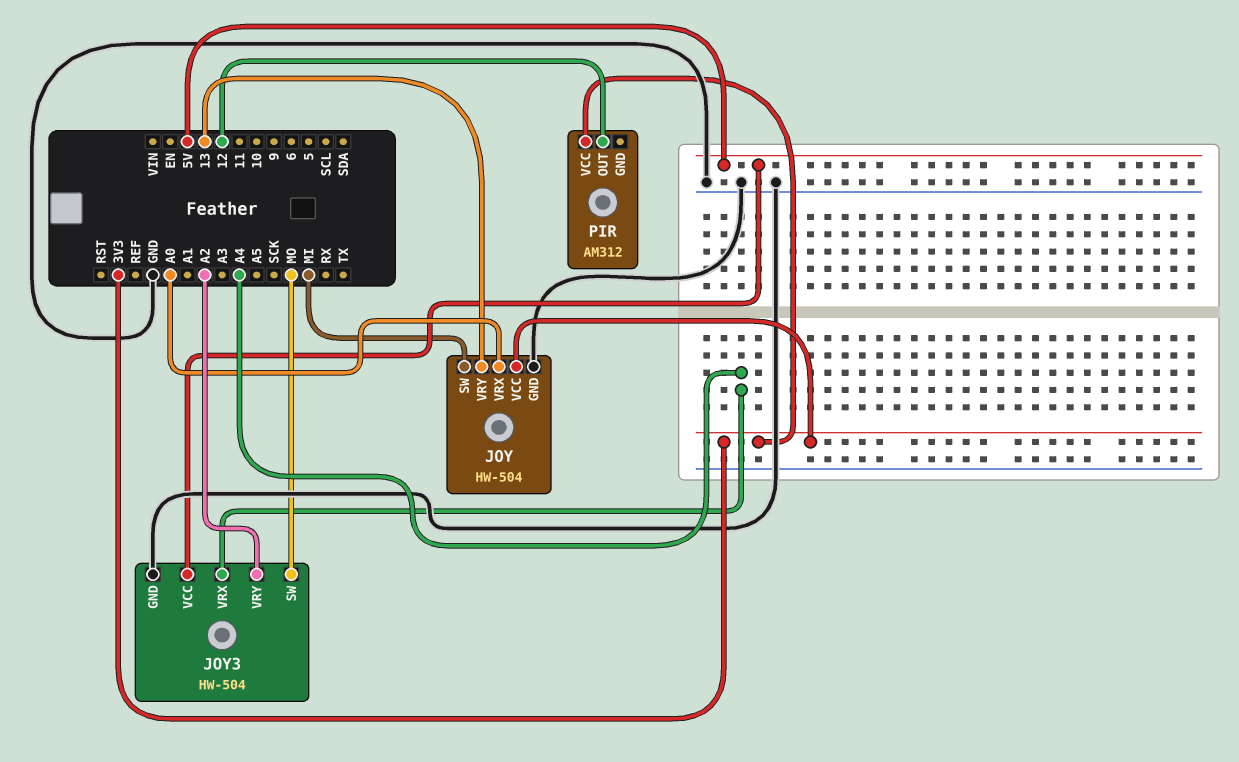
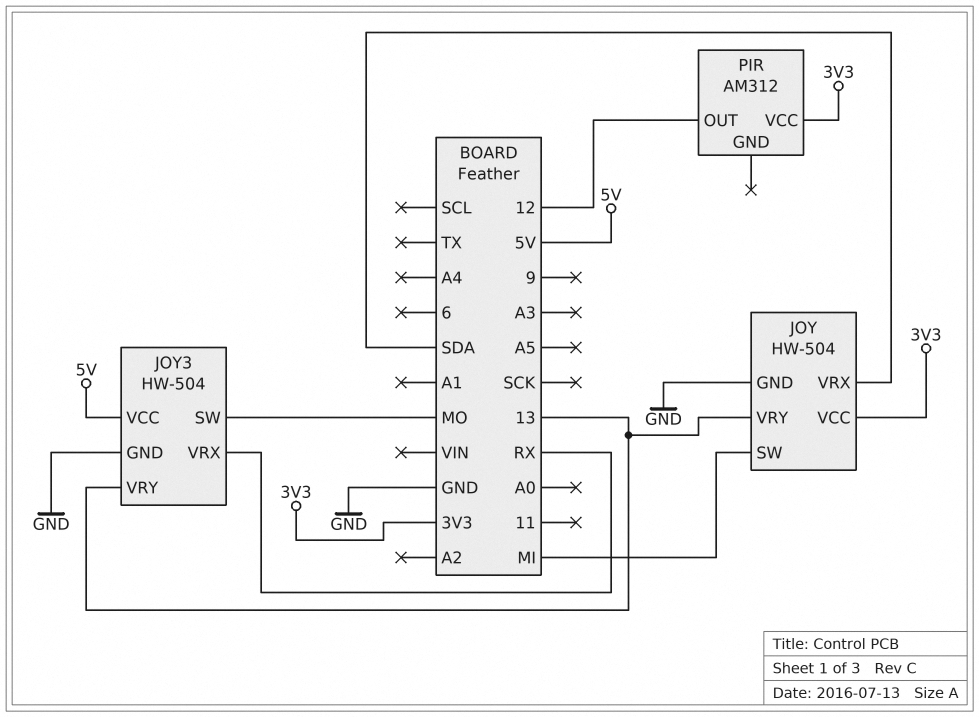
JOY pin VRX: A0 -> SDA
JOY3 pin VRX: A4 -> RX
JOY3 pin VRY: A2 -> 13

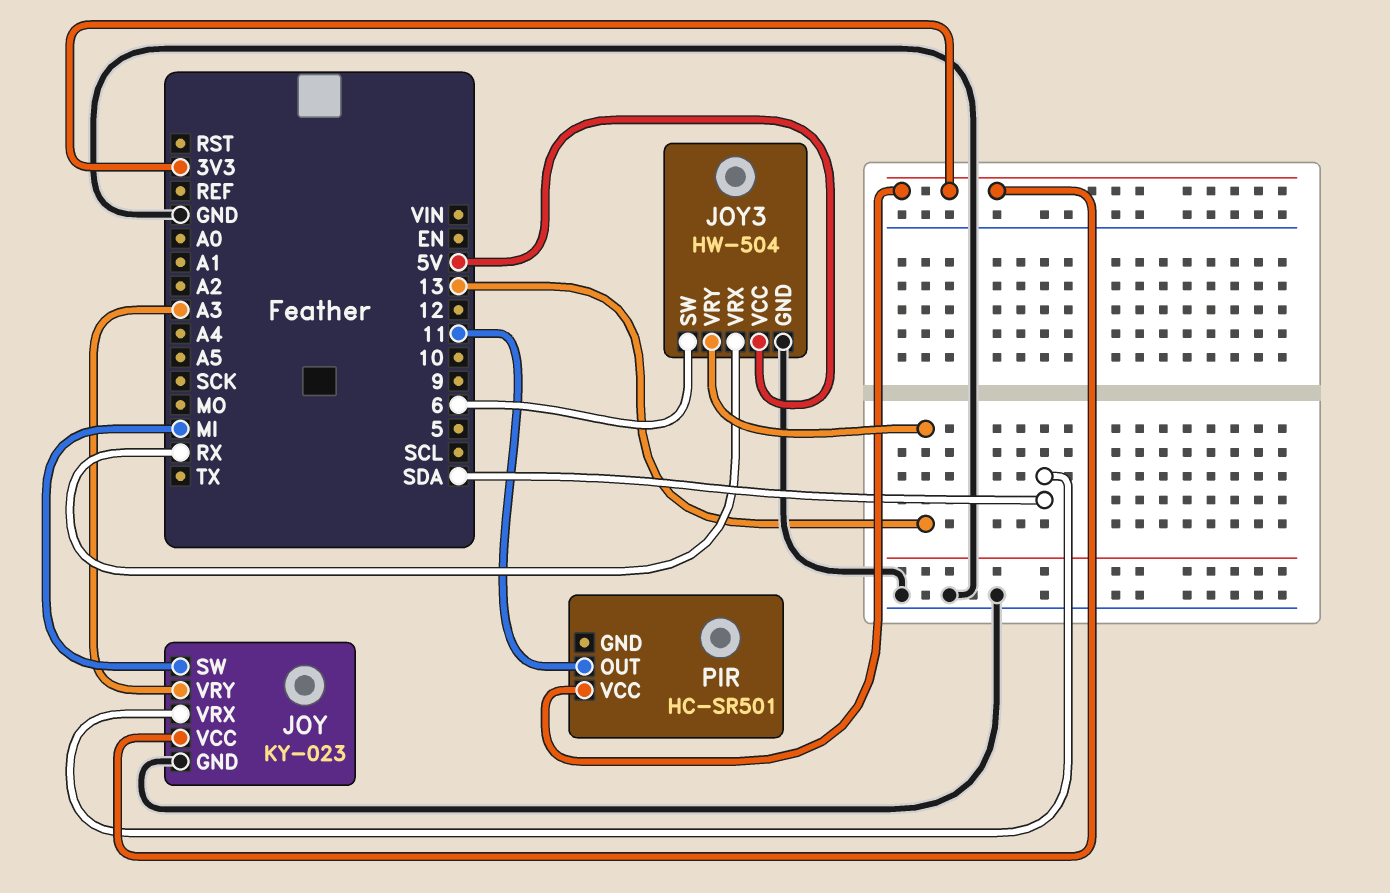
JOY: HW-504 -> KY-023
JOY pin VRY: 13 -> A3
JOY3 pin SW: MO -> 6
PIR: AM312 -> HC-SR501
PIR pin OUT: 12 -> 11

